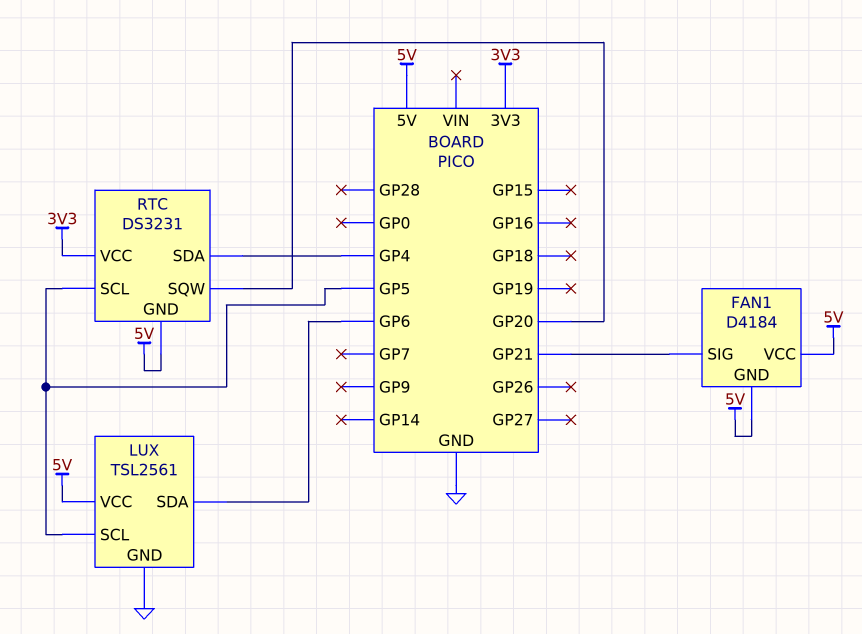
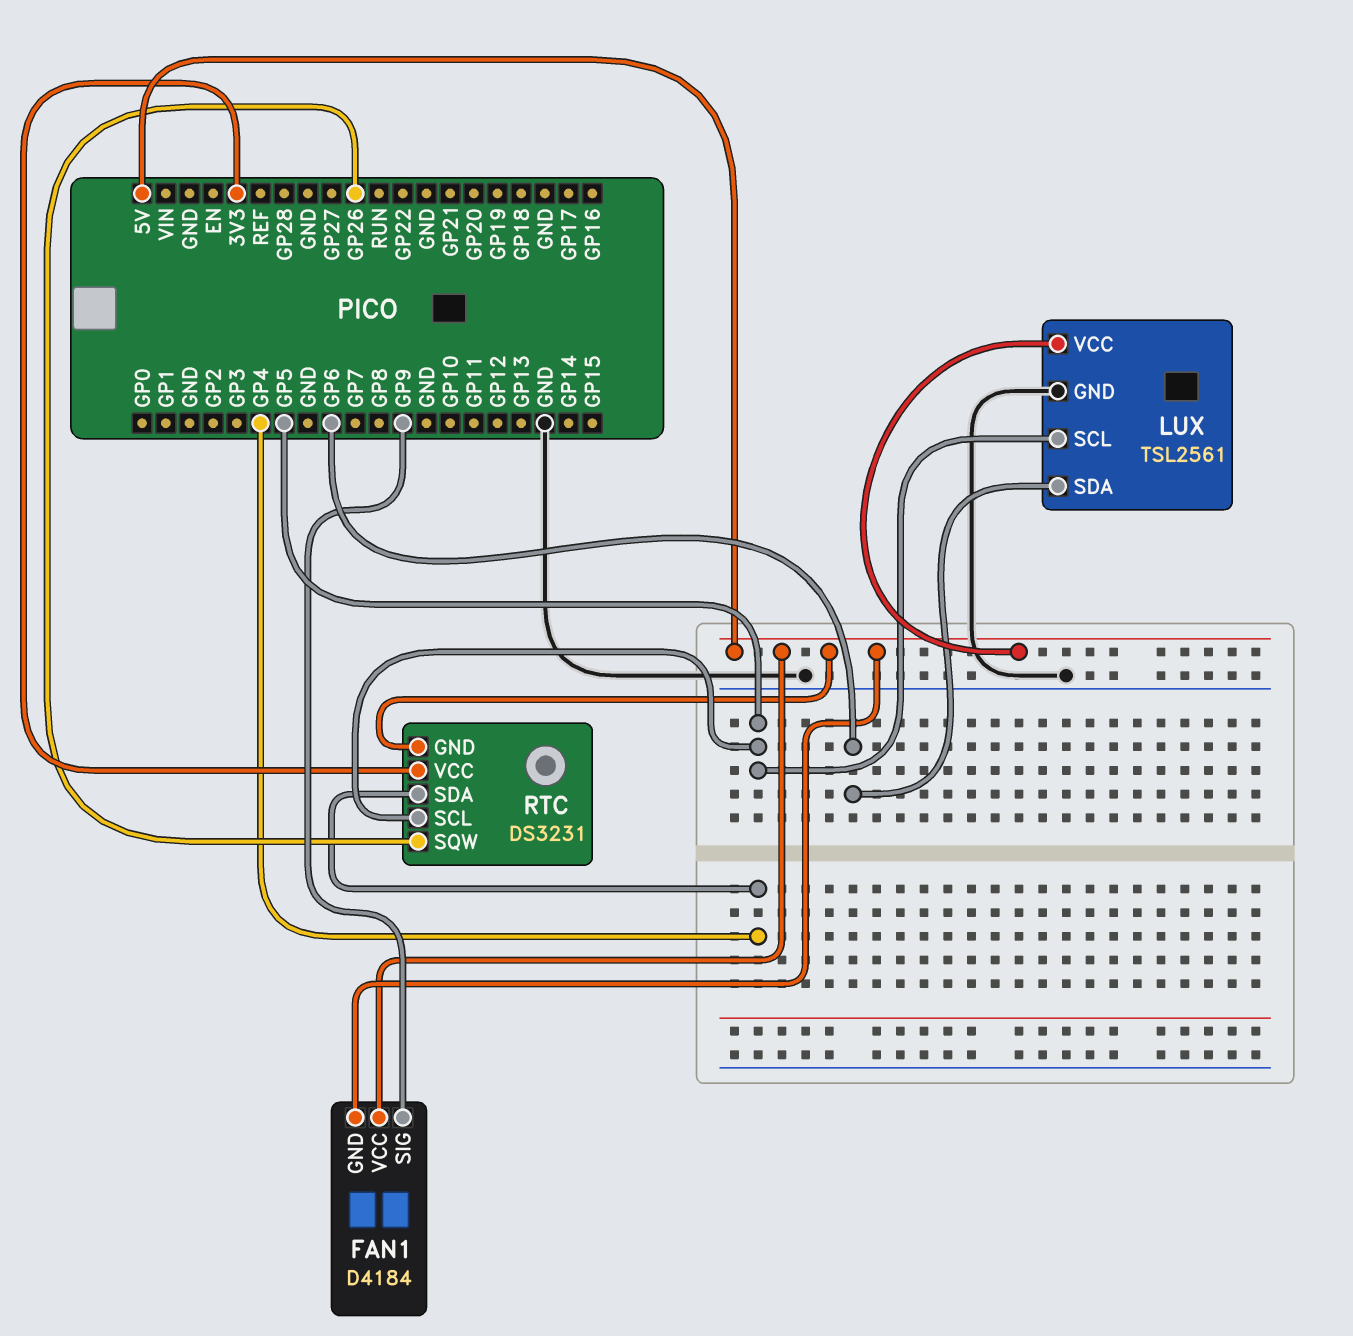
FAN1 pin SIG: GP21 -> GP9
RTC pin SQW: GP20 -> GP26

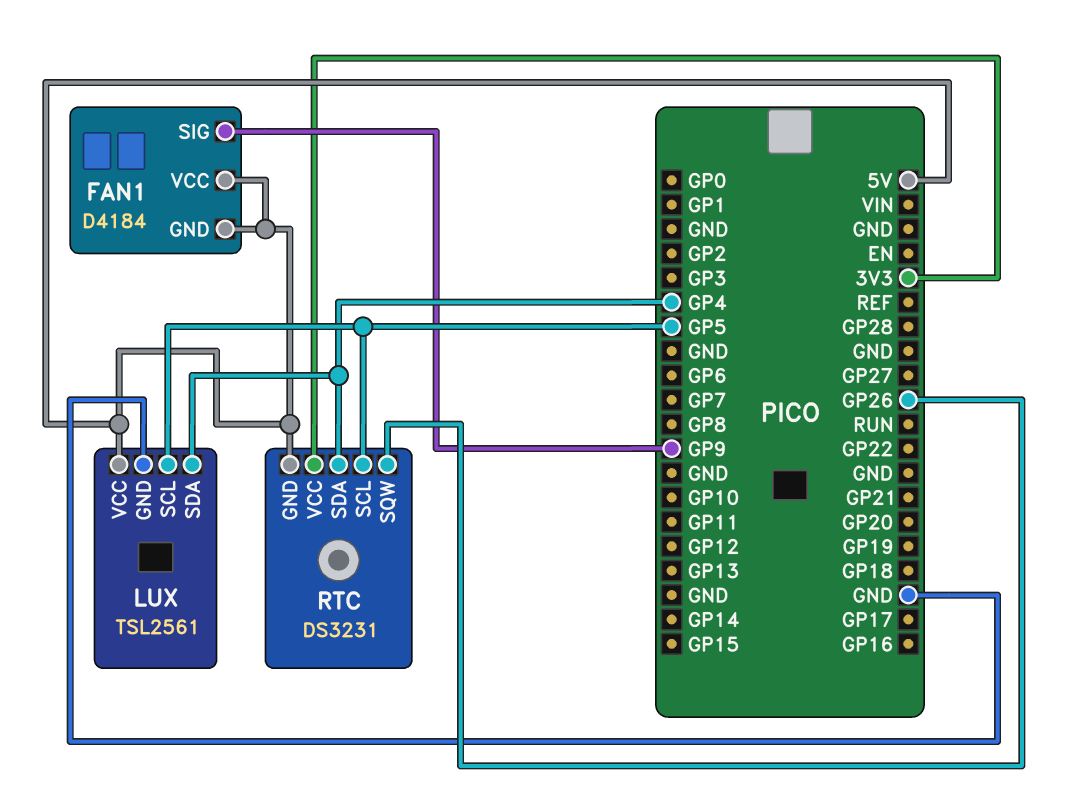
LUX pin SDA: GP6 -> GP4

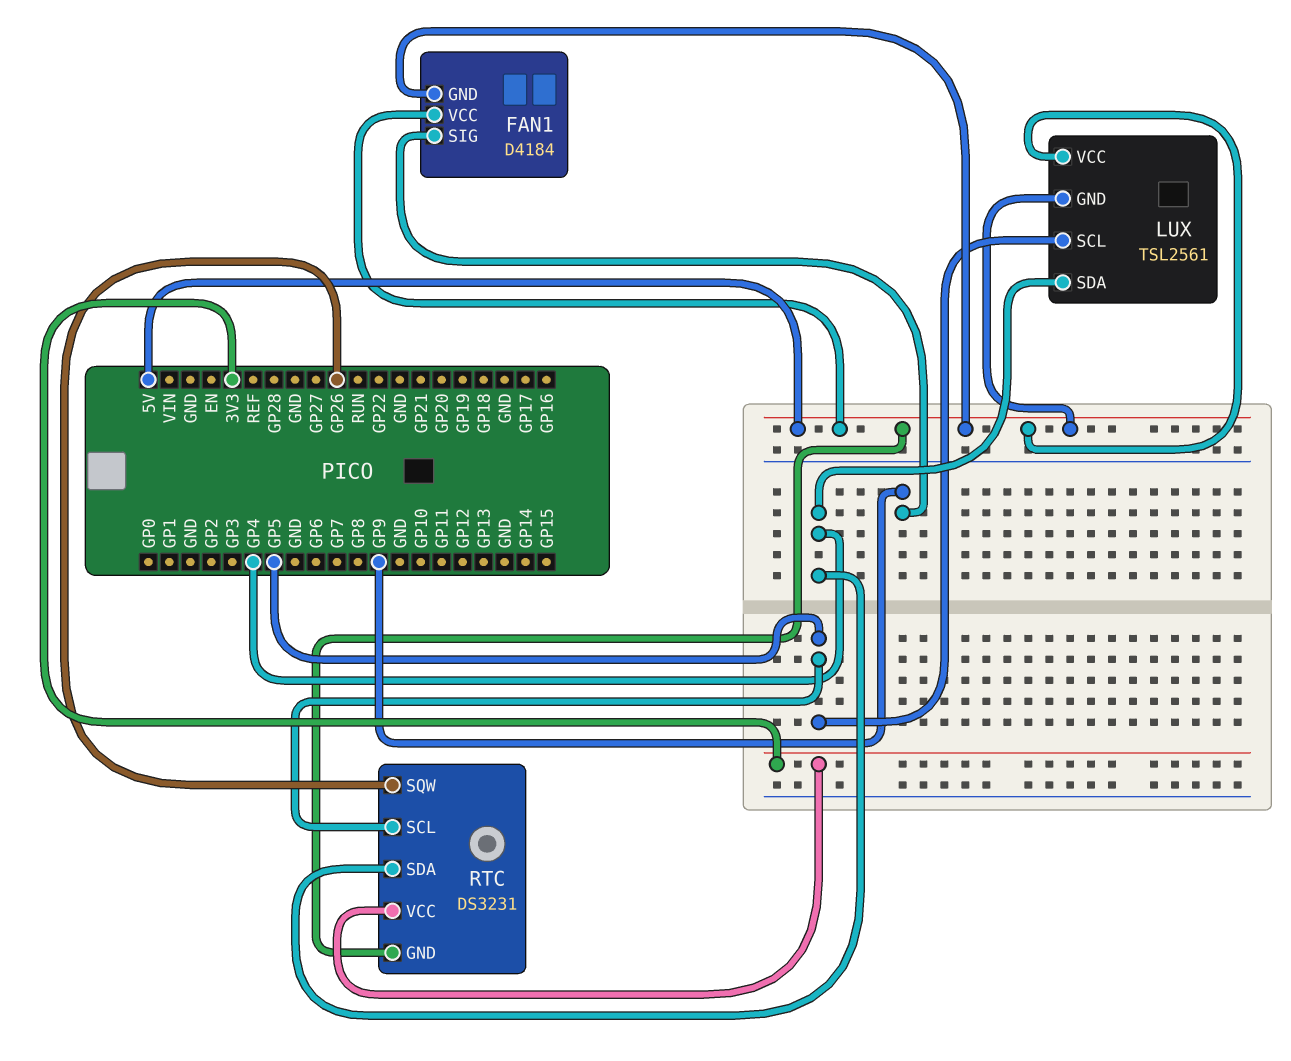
LUX pin GND: GND -> 5V

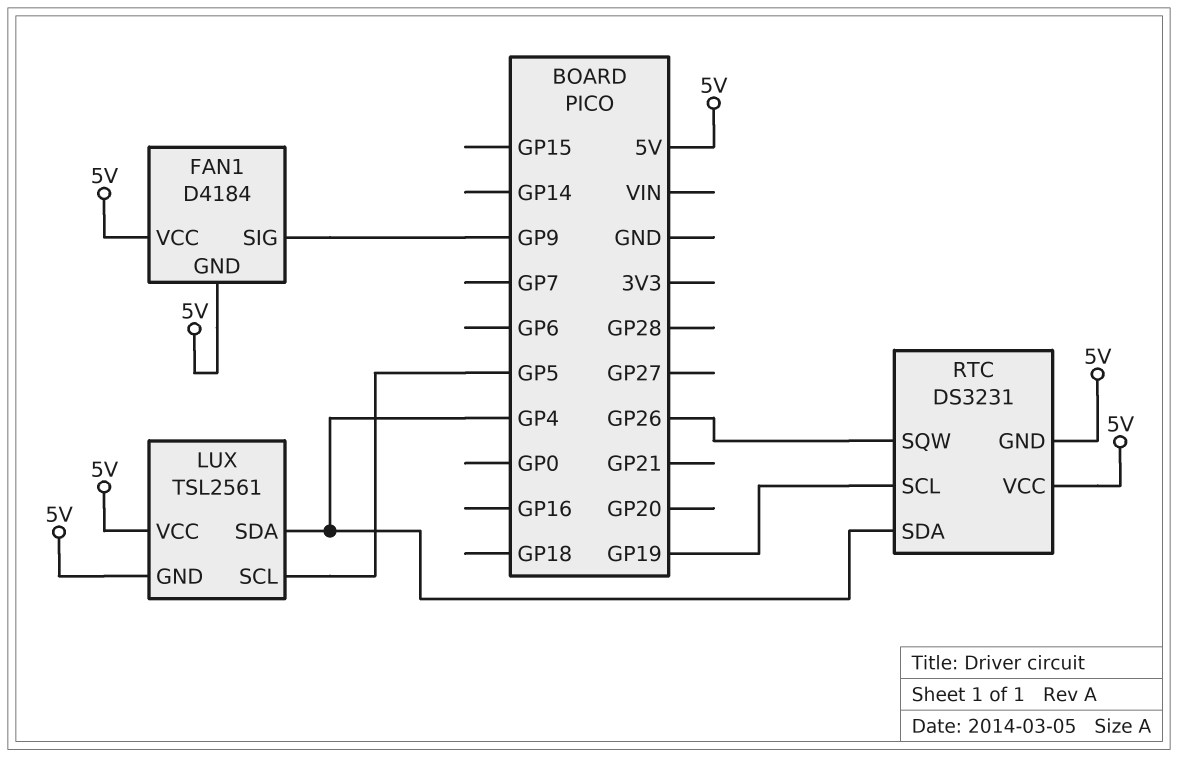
RTC pin SCL: GP5 -> GP19
RTC pin VCC: 3V3 -> 5V

